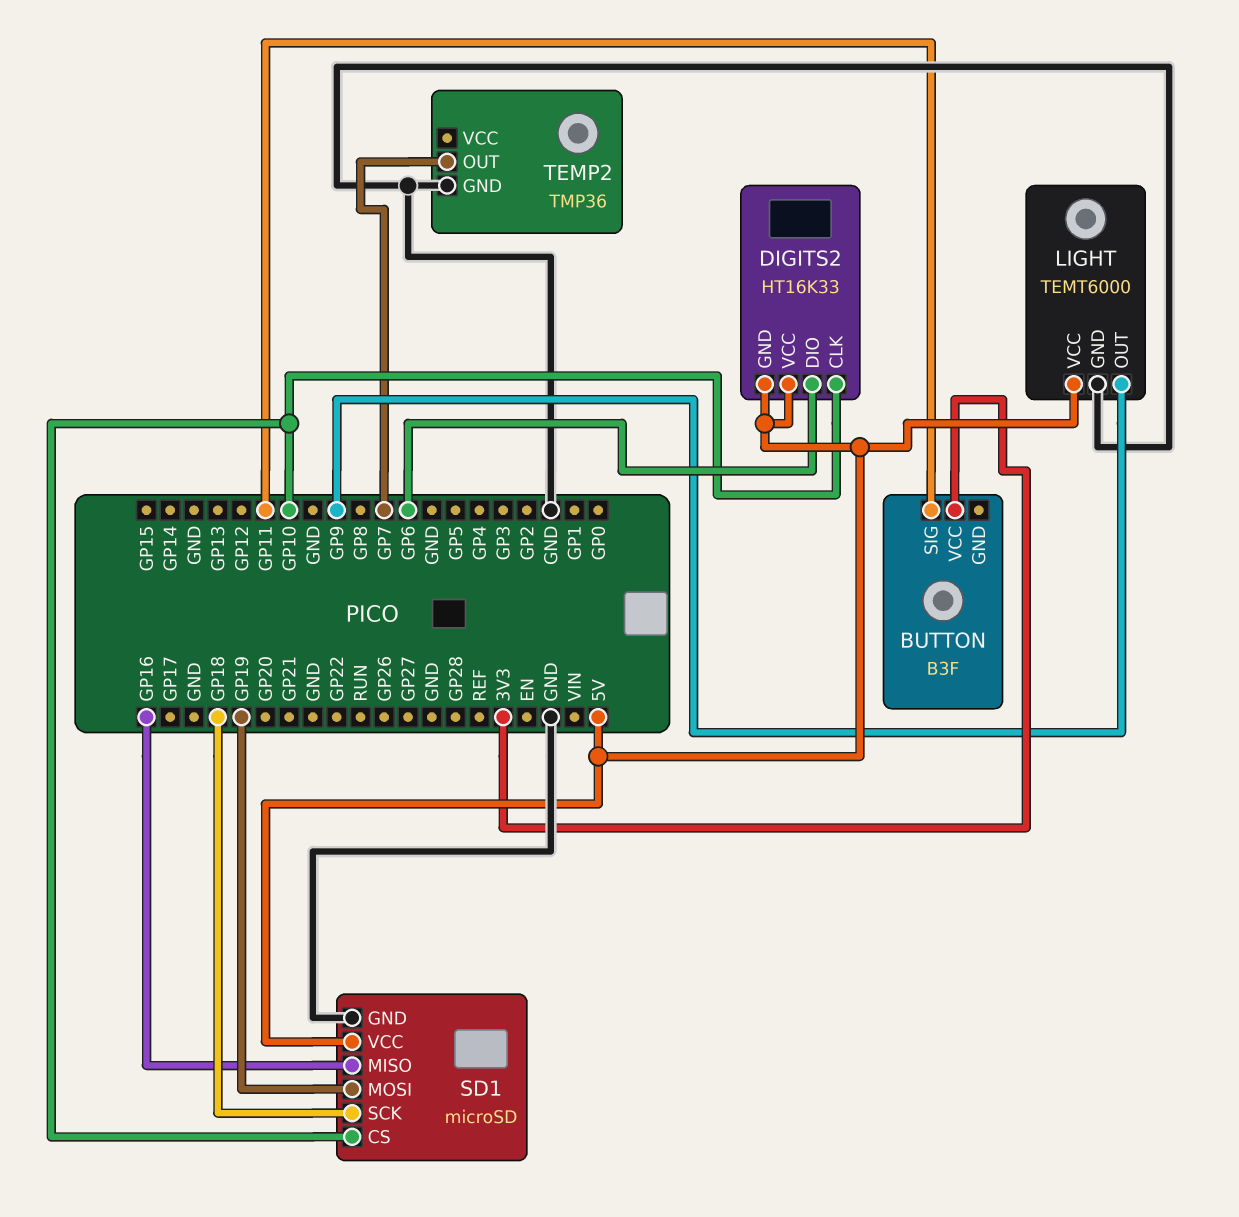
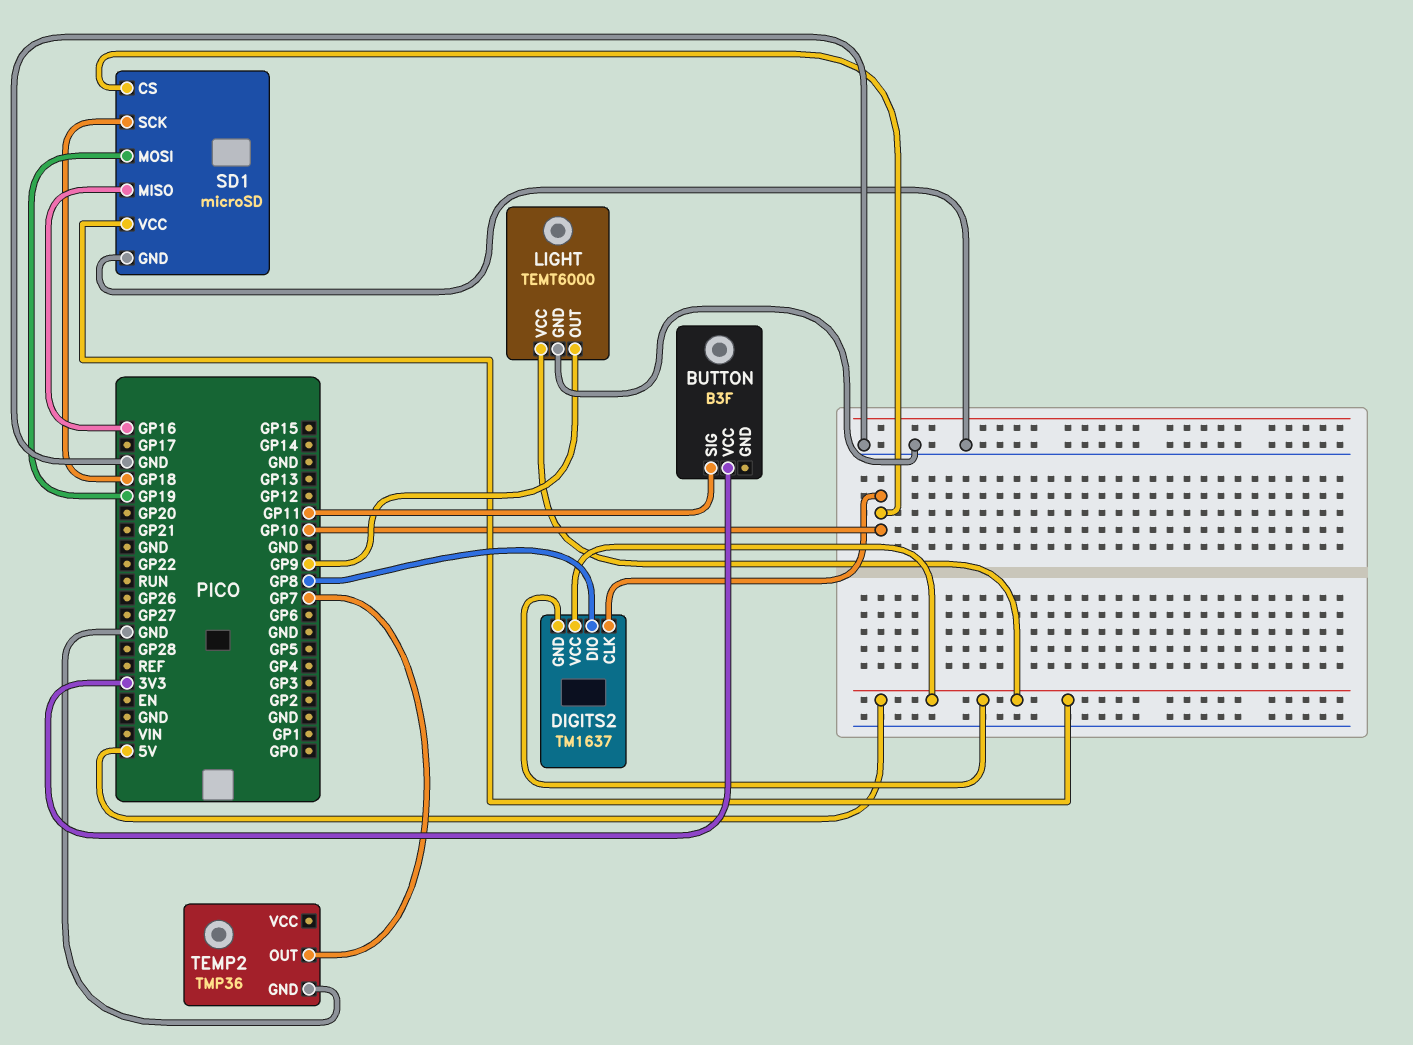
DIGITS2: HT16K33 -> TM1637
DIGITS2 pin DIO: GP6 -> GP8

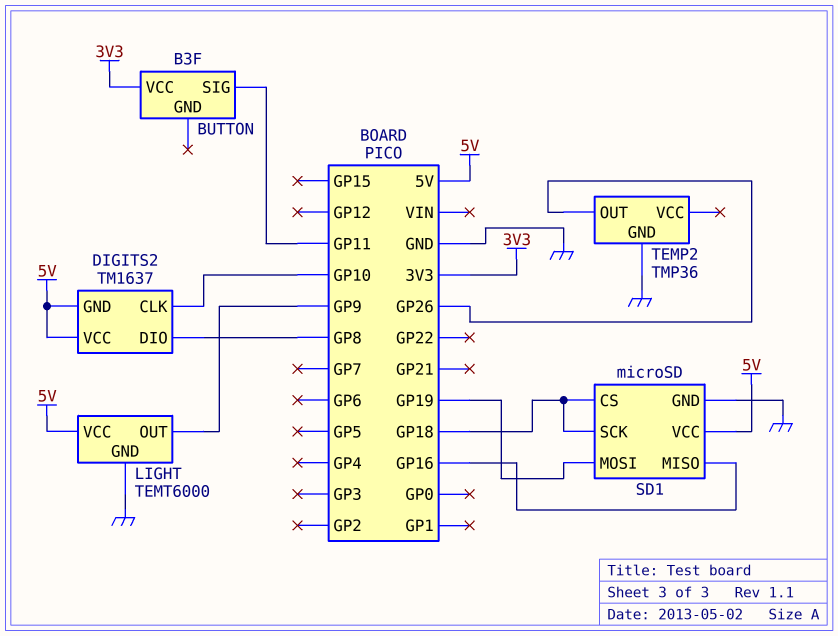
SD1 pin CS: GP10 -> GP18
TEMP2 pin OUT: GP7 -> GP26

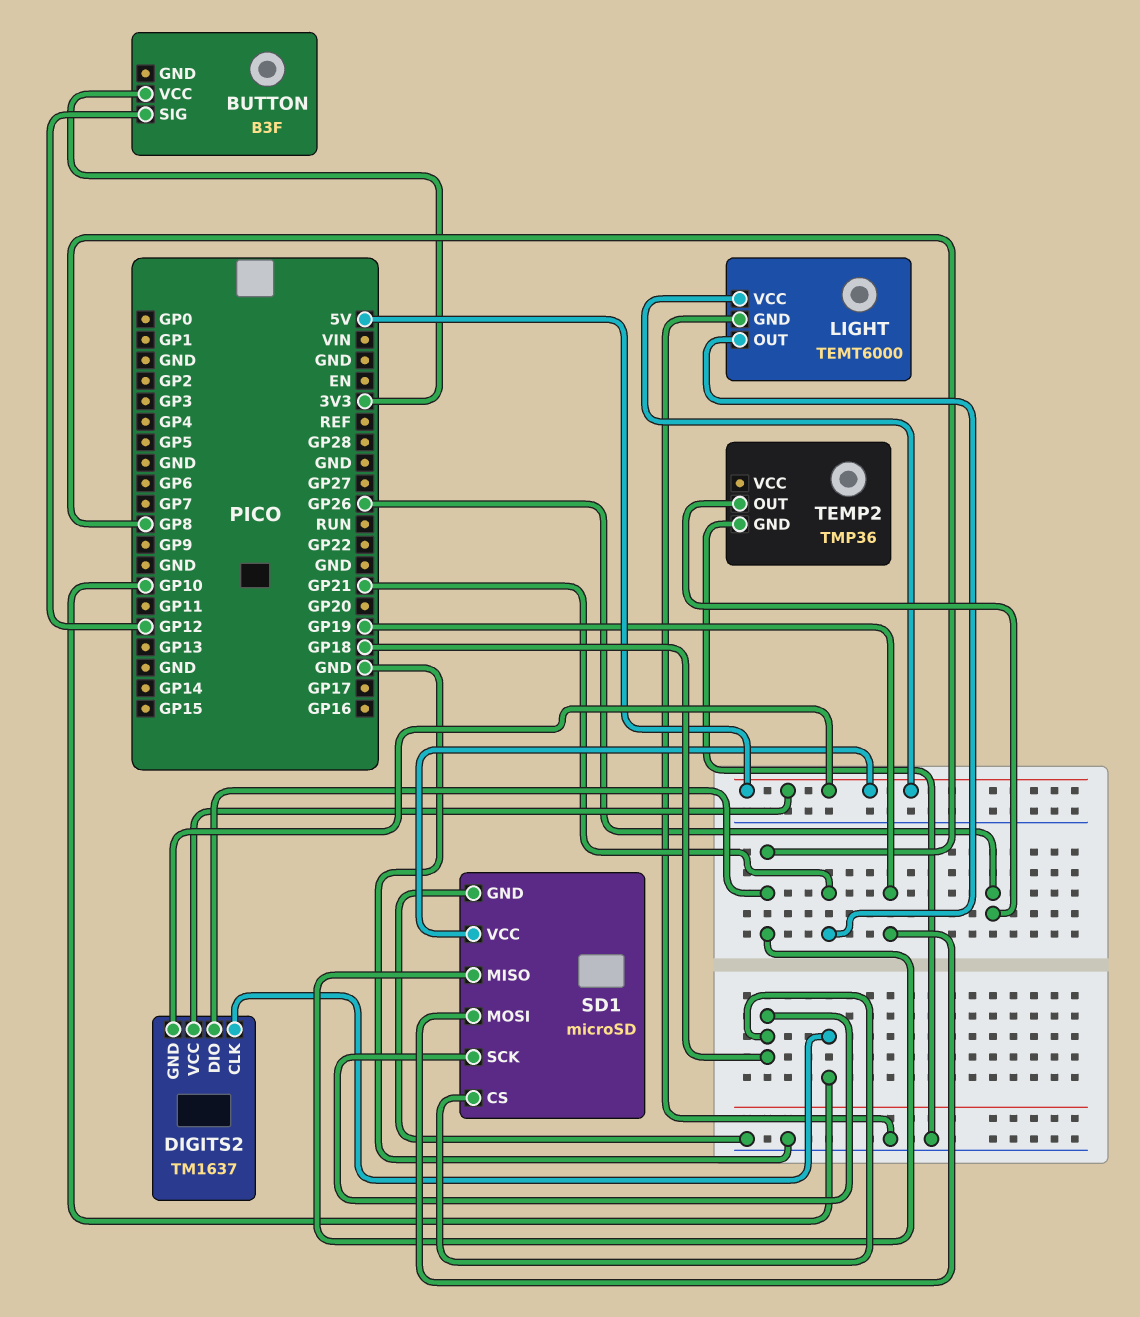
BUTTON pin SIG: GP11 -> GP12
LIGHT pin OUT: GP9 -> GP21
SD1 pin MISO: GP16 -> GP8

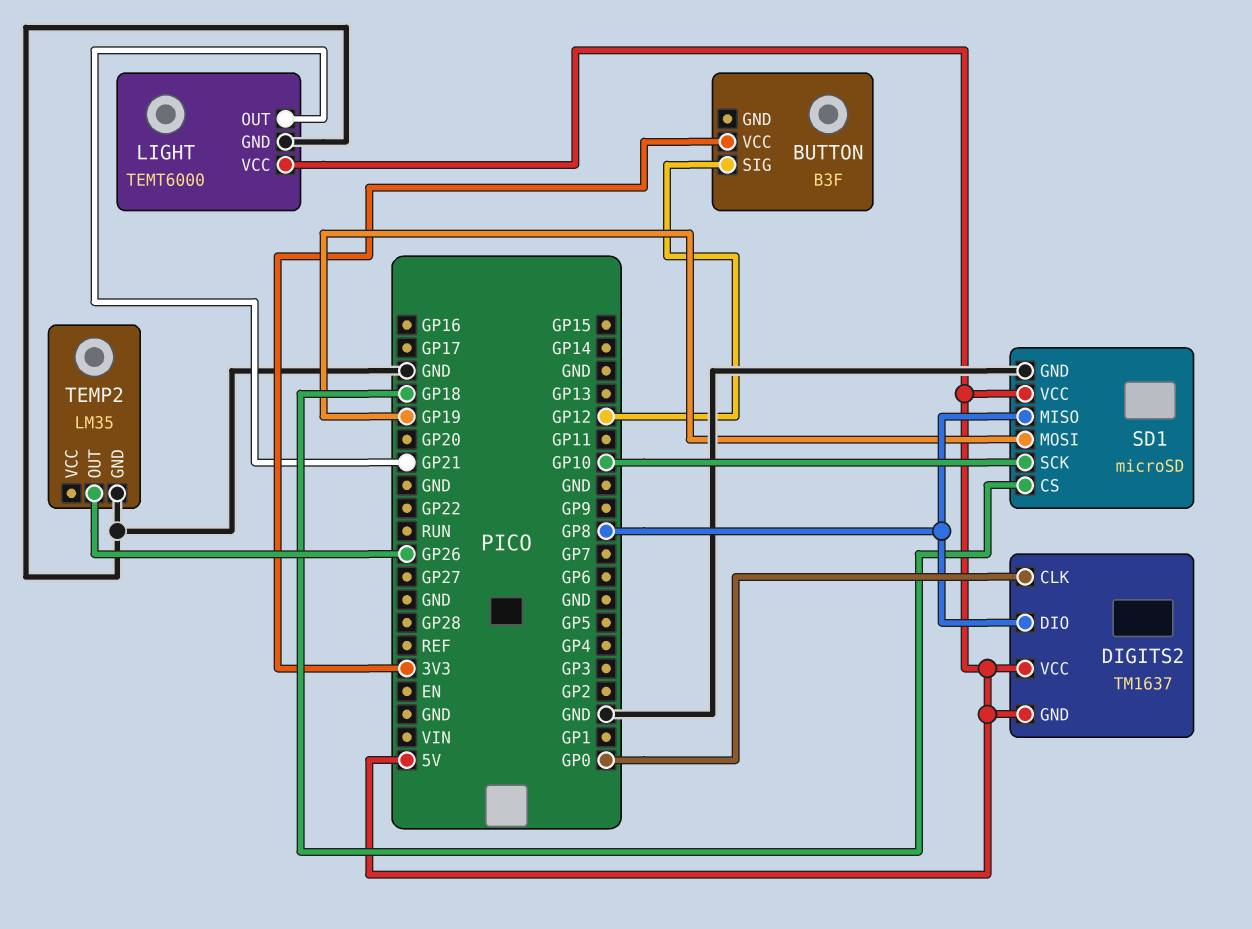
DIGITS2 pin CLK: GP10 -> GP0
SD1 pin SCK: GP18 -> GP10
TEMP2: TMP36 -> LM35

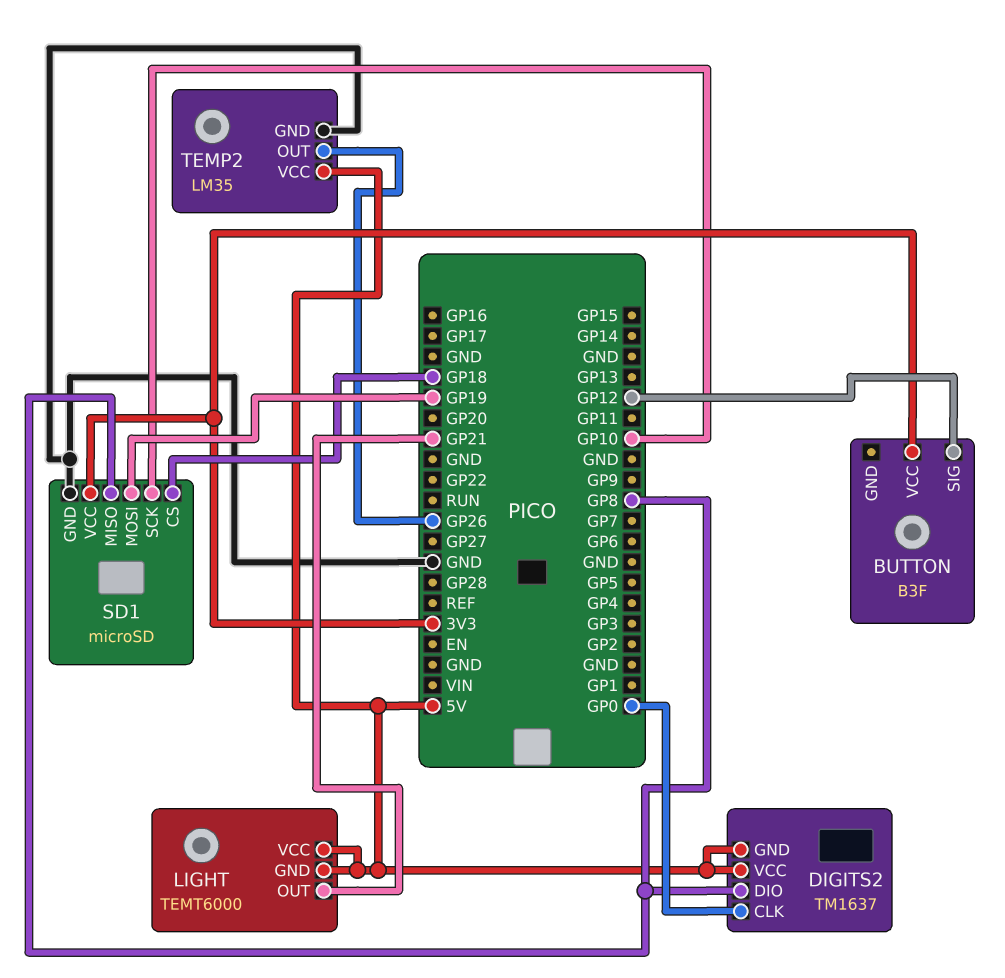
LIGHT pin GND: GND -> 5V
SD1 pin VCC: 5V -> 3V3
TEMP2 pin VCC: none -> 5V

